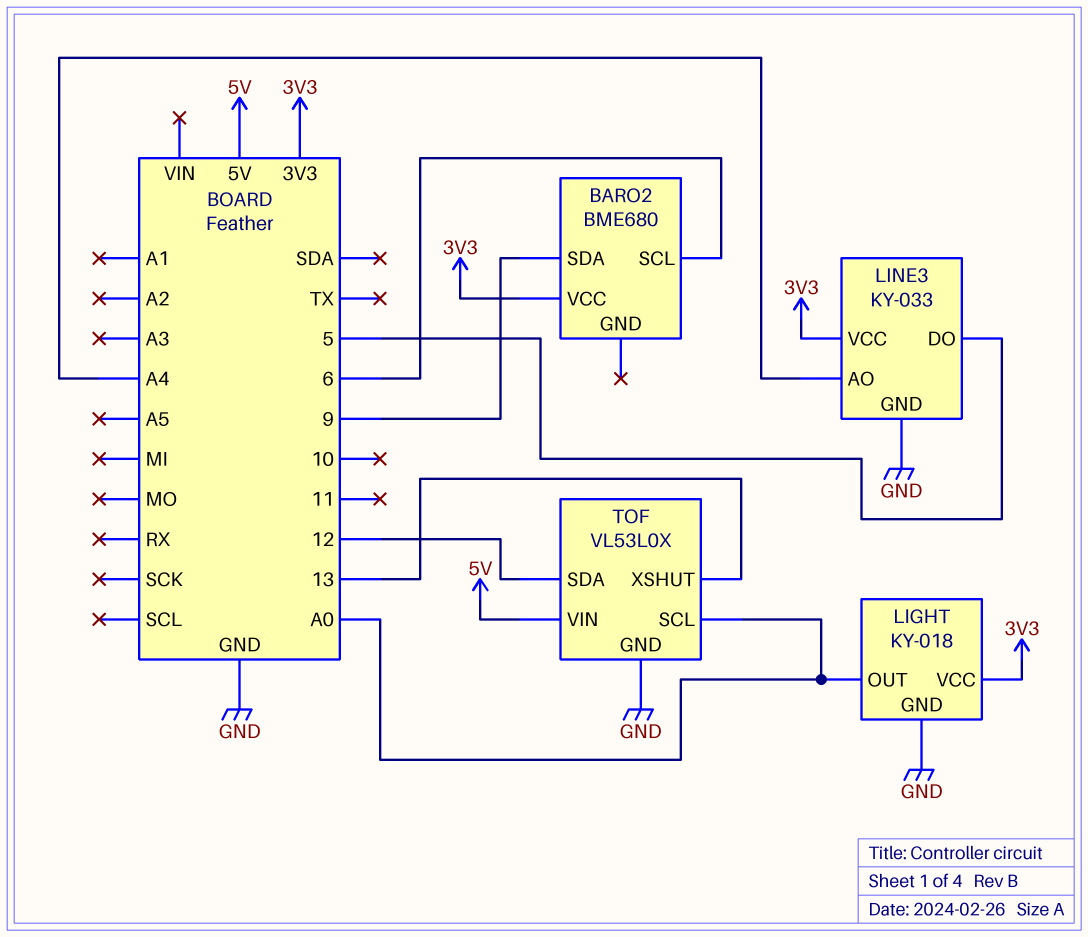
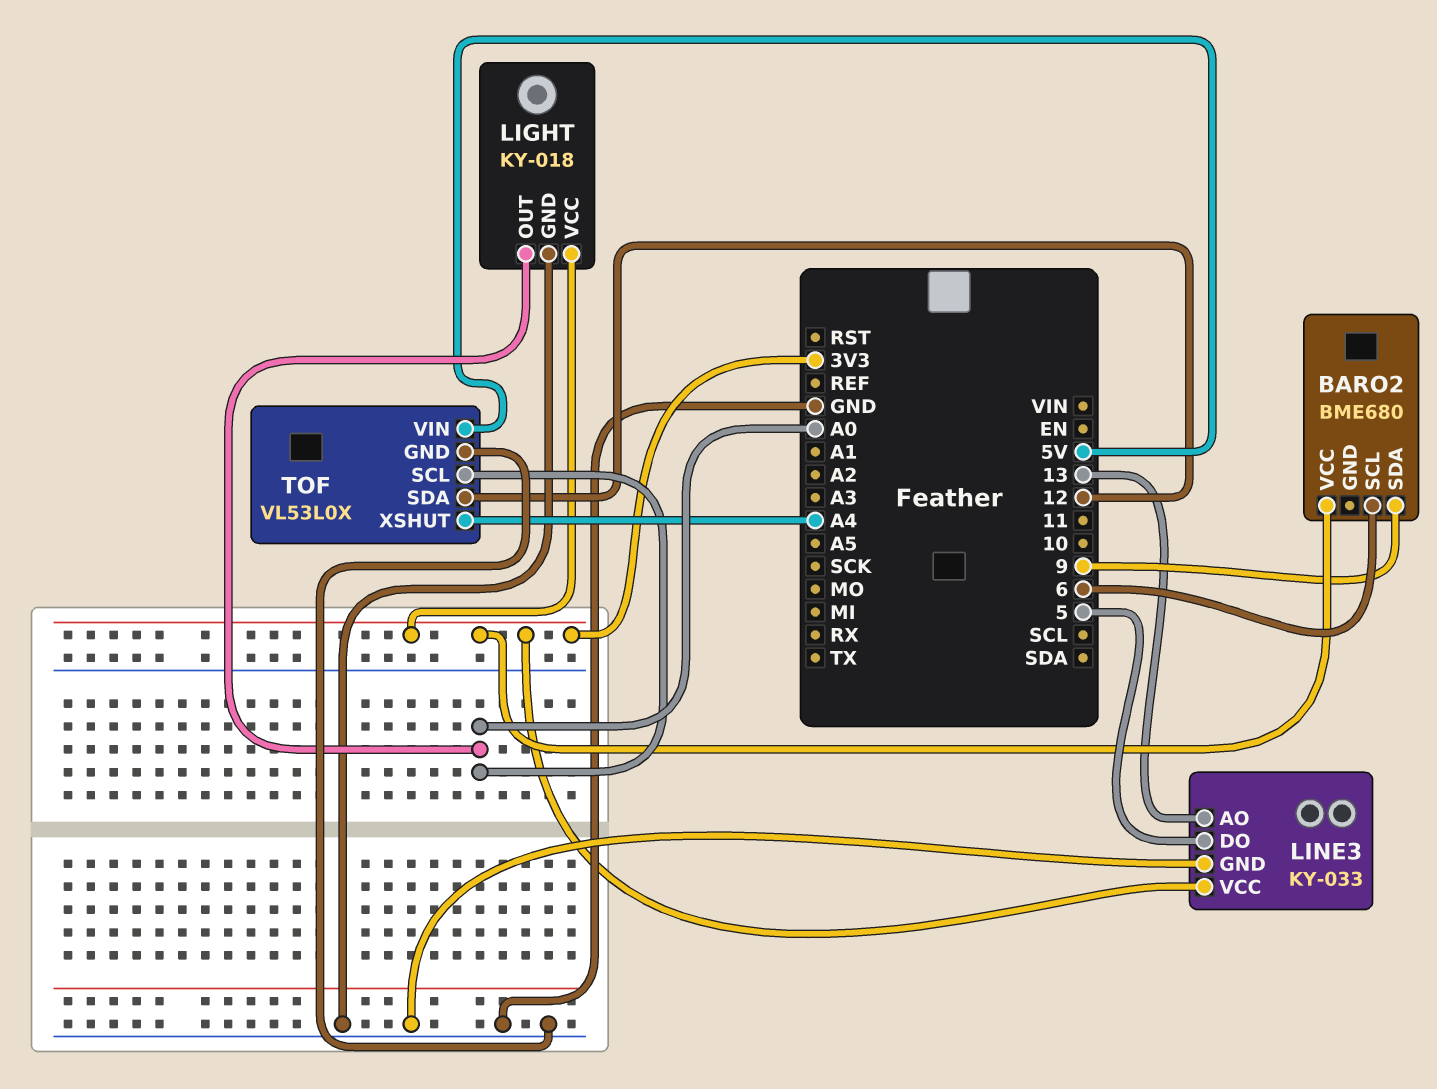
LINE3 pin AO: A4 -> 13
TOF pin XSHUT: 13 -> A4

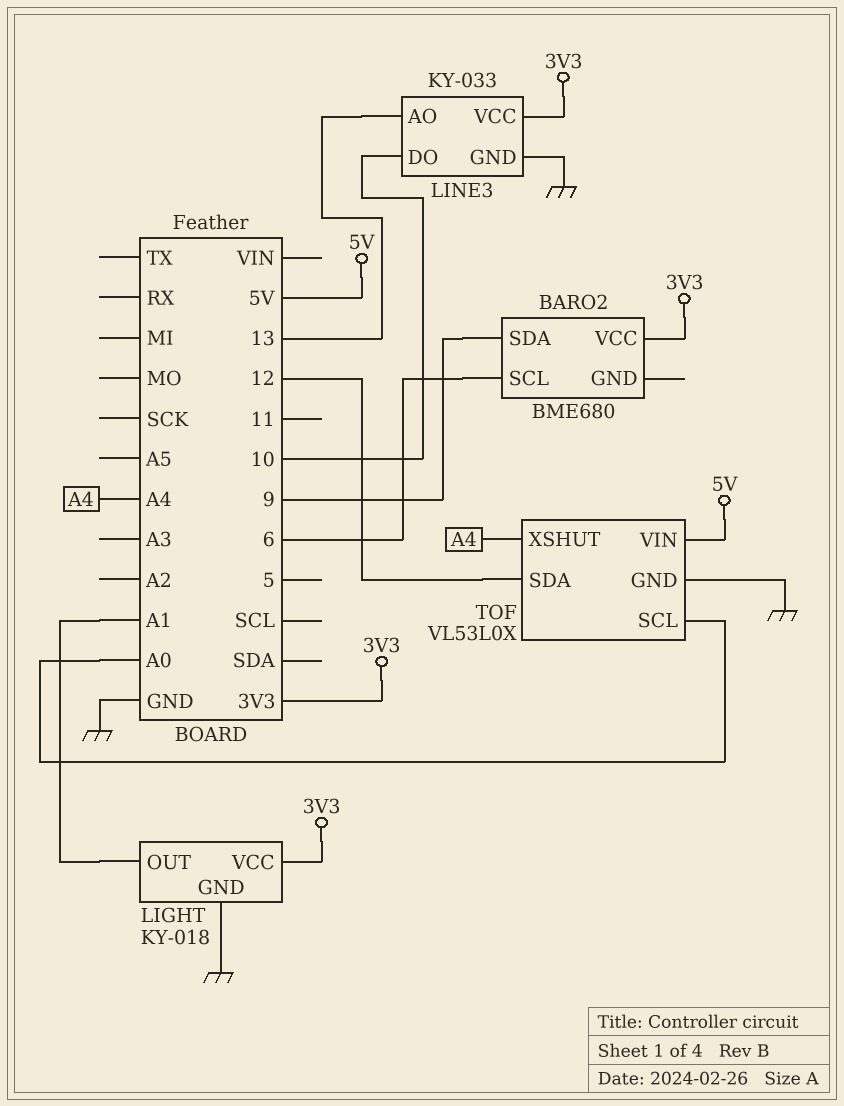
LIGHT pin OUT: A0 -> A1
LINE3 pin DO: 5 -> 10

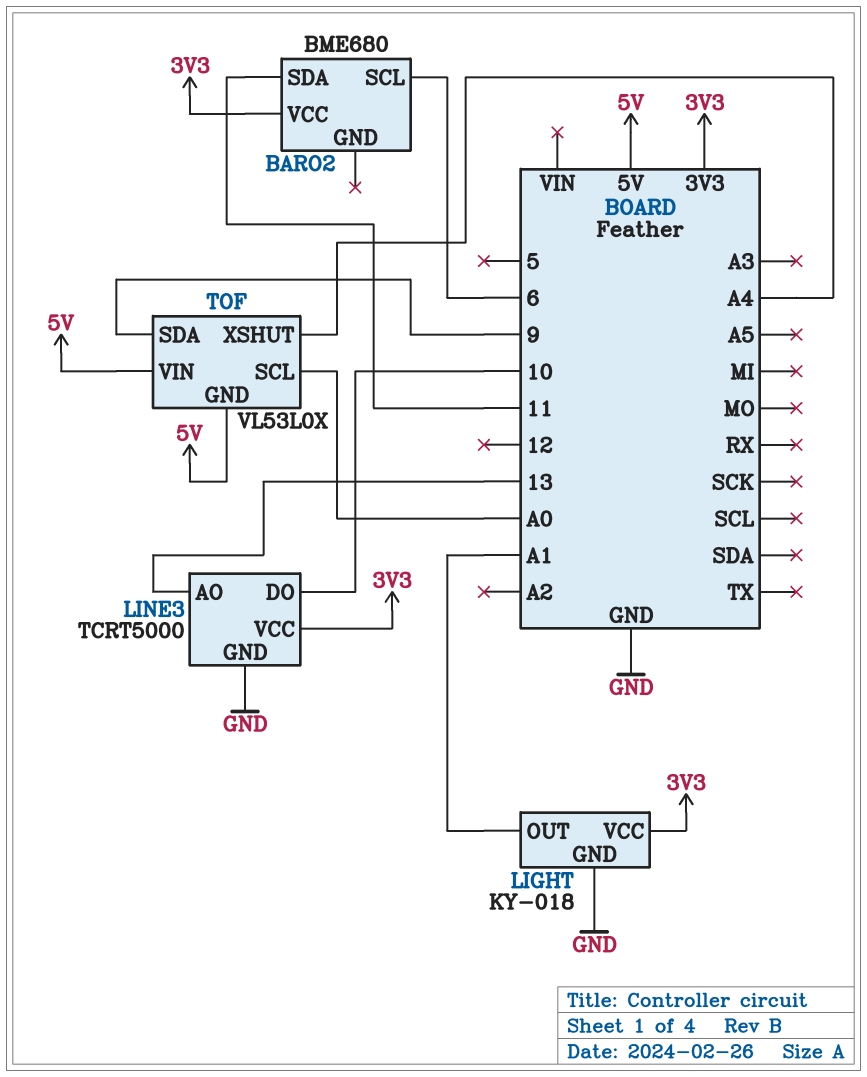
BARO2 pin SDA: 9 -> 11
LINE3: KY-033 -> TCRT5000
TOF pin GND: GND -> 5V
TOF pin SDA: 12 -> 9

